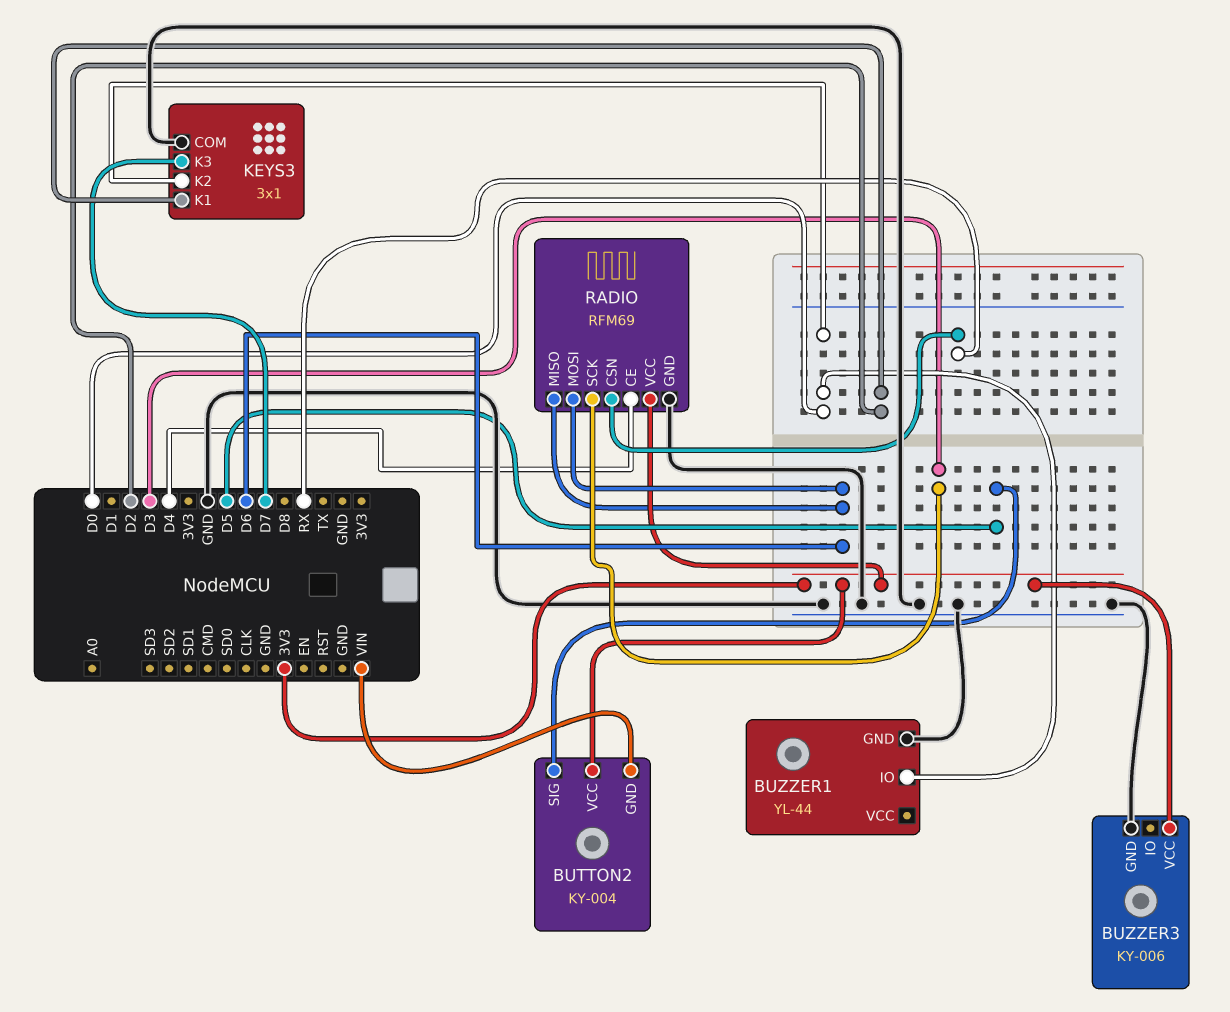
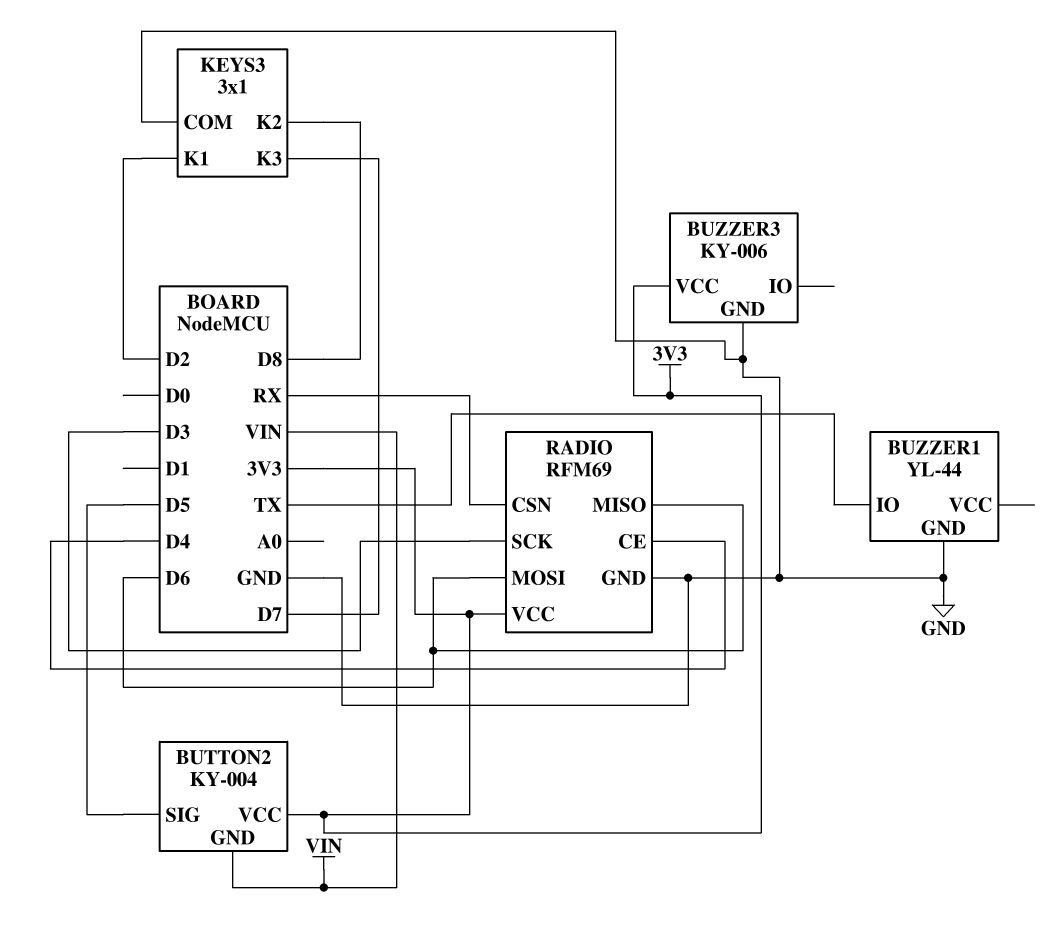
BUZZER1 pin IO: D0 -> TX
KEYS3 pin K2: D0 -> D8

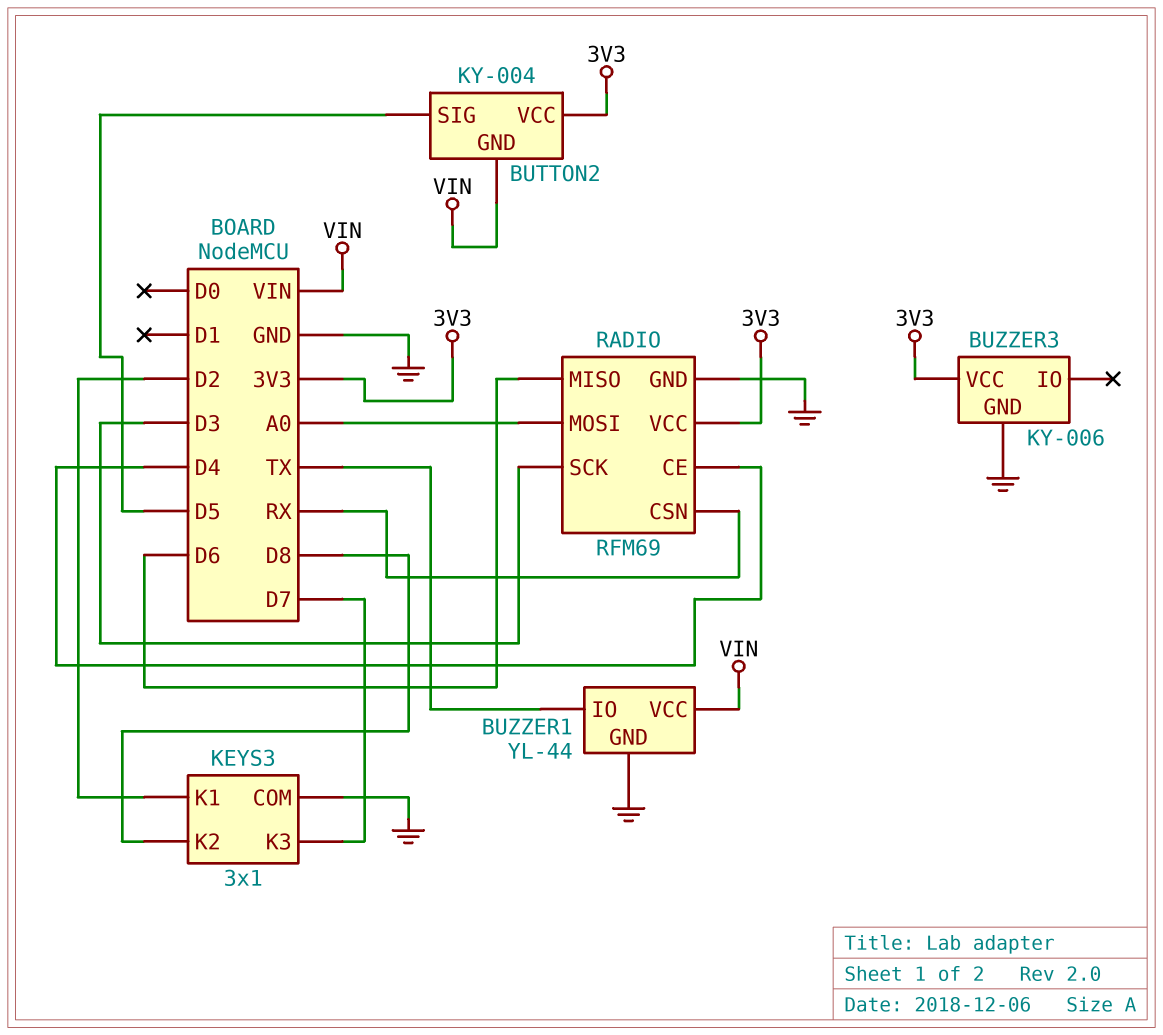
BUZZER1 pin VCC: none -> VIN
RADIO pin MOSI: D6 -> A0

